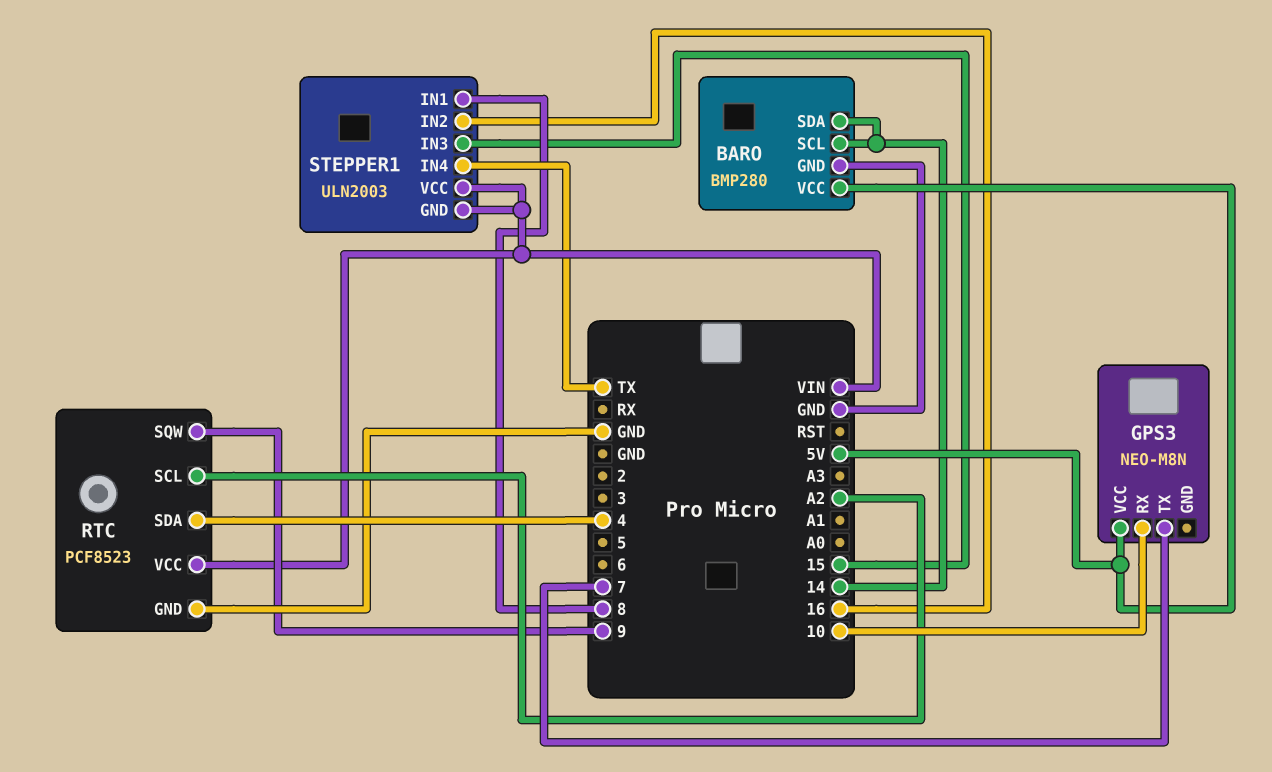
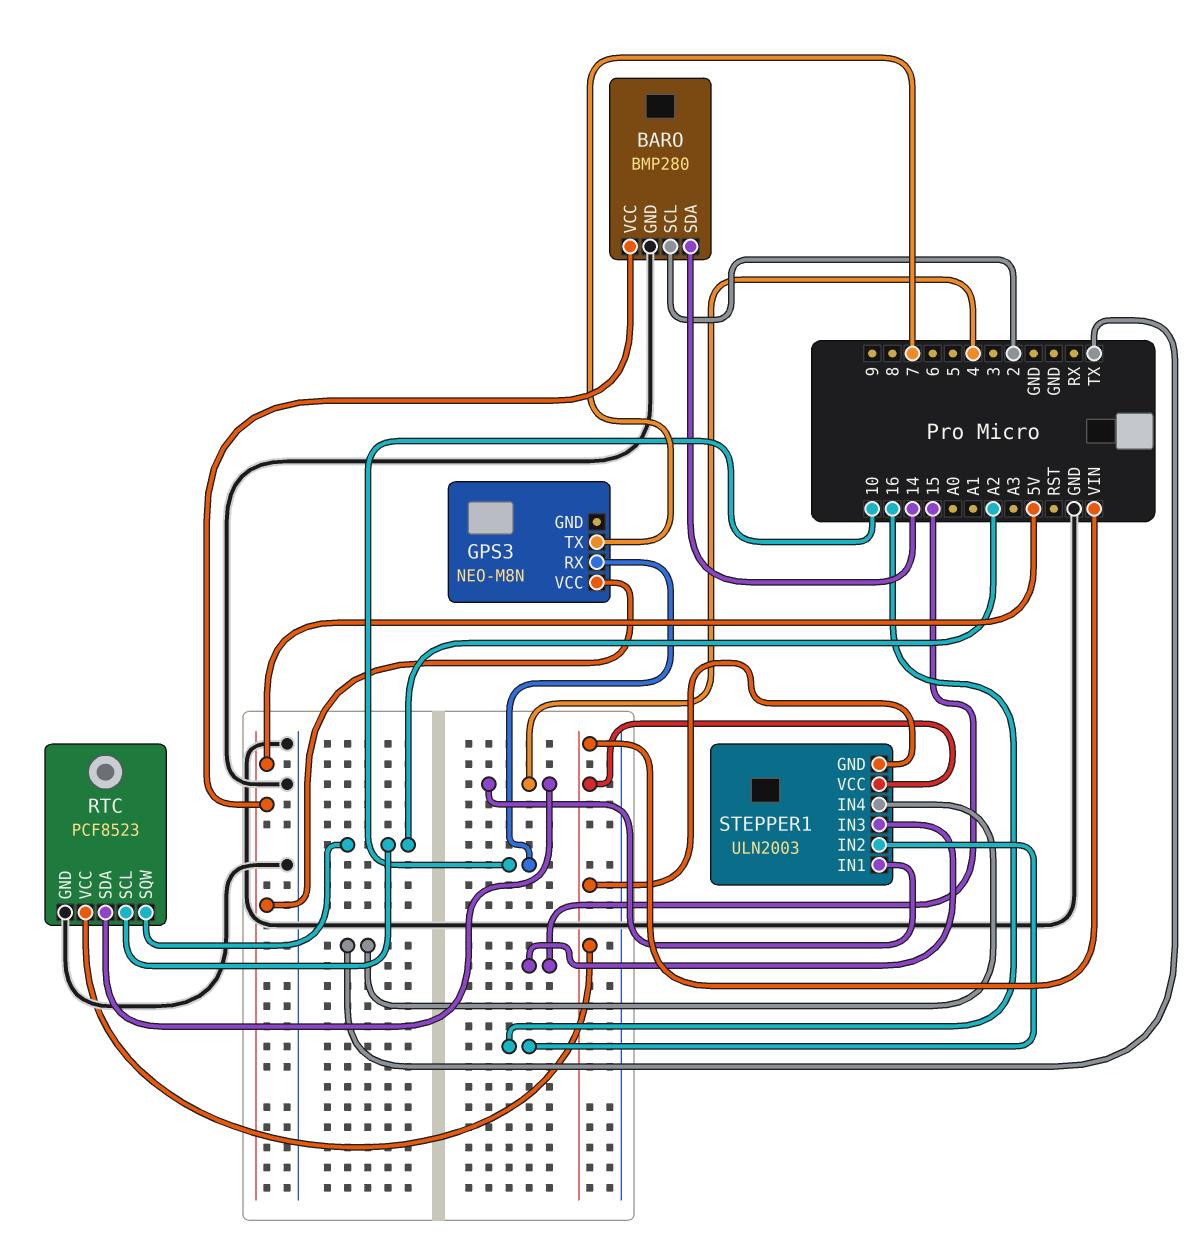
BARO pin SCL: 14 -> 2
RTC pin SQW: 9 -> A2
STEPPER1 pin IN1: 8 -> 4

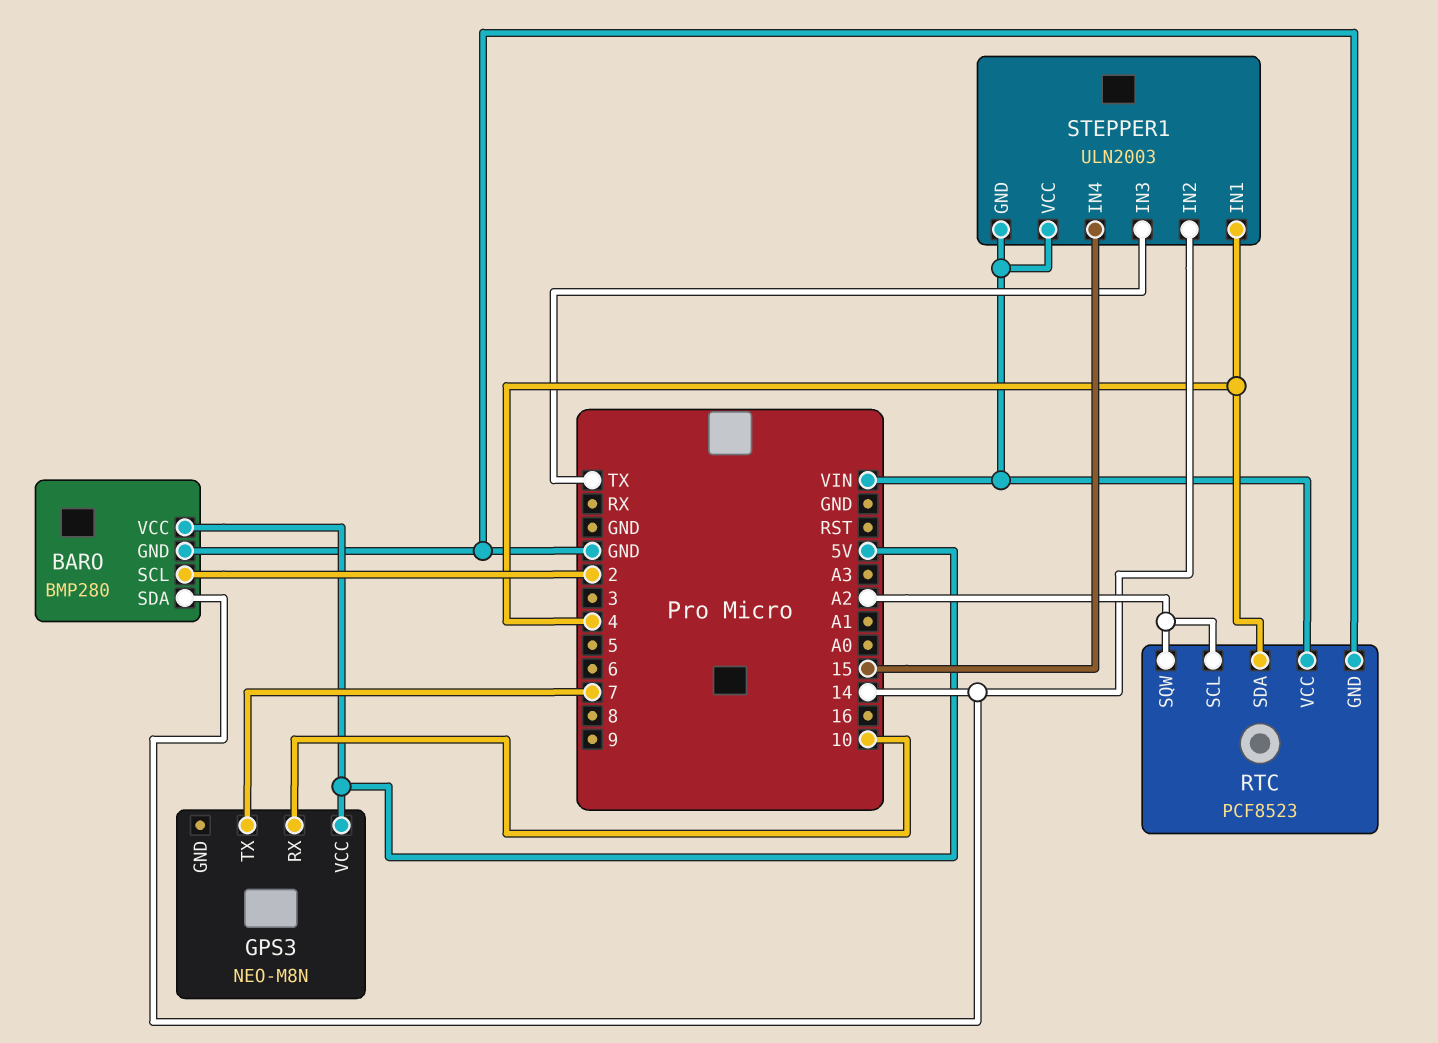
STEPPER1 pin IN2: 16 -> 14
STEPPER1 pin IN3: 15 -> TX
STEPPER1 pin IN4: TX -> 15

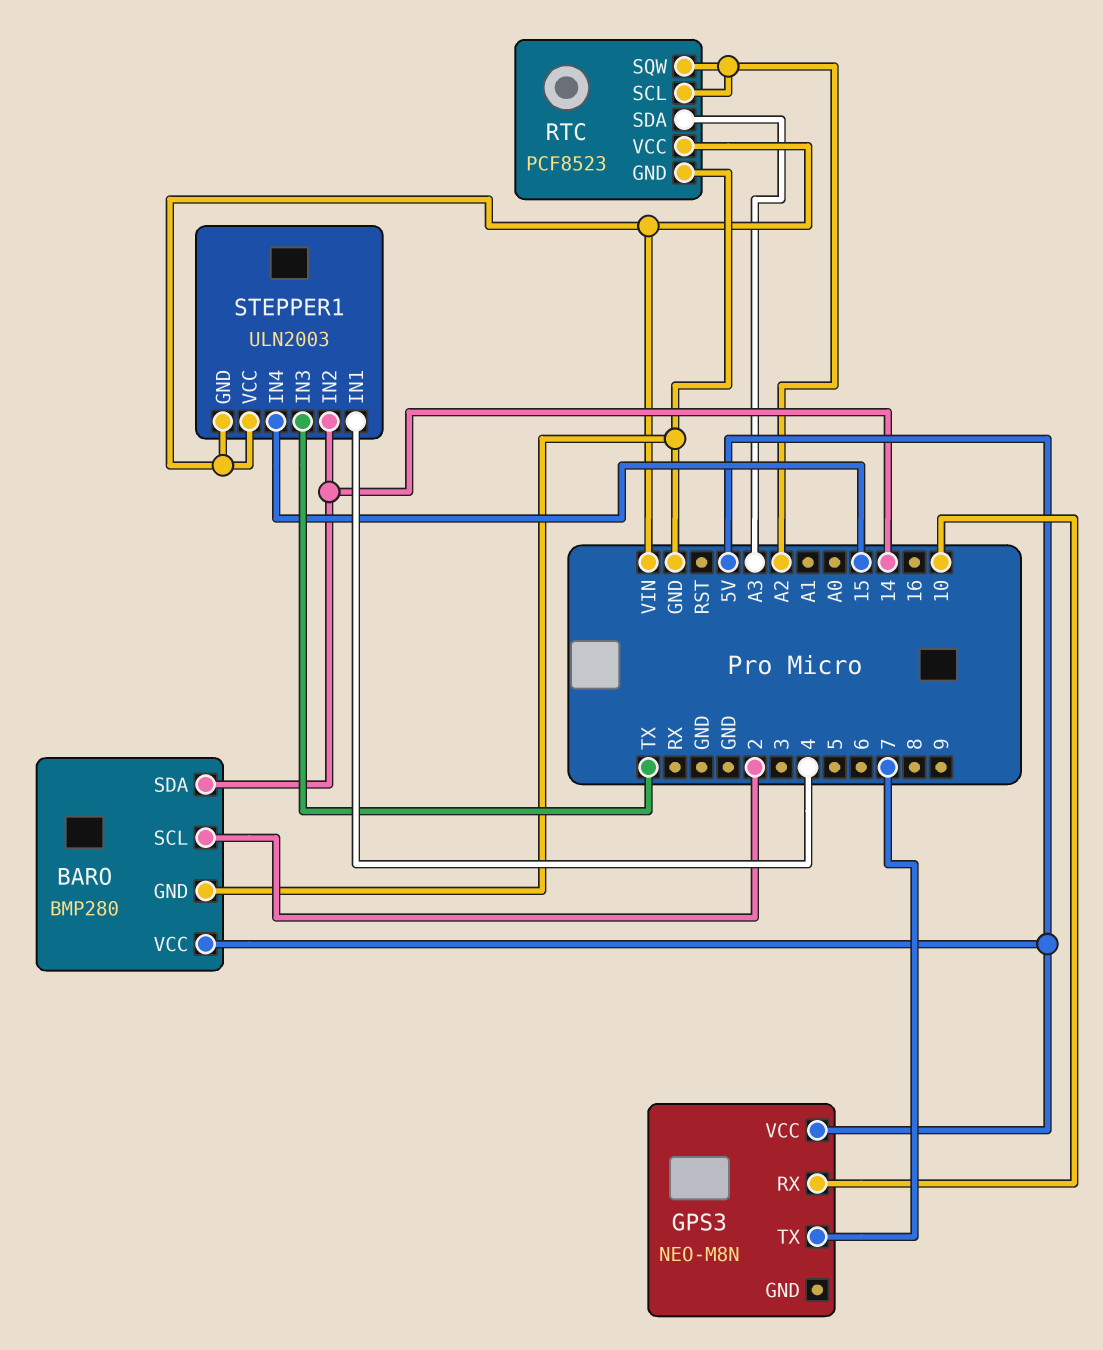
RTC pin SDA: 4 -> A3

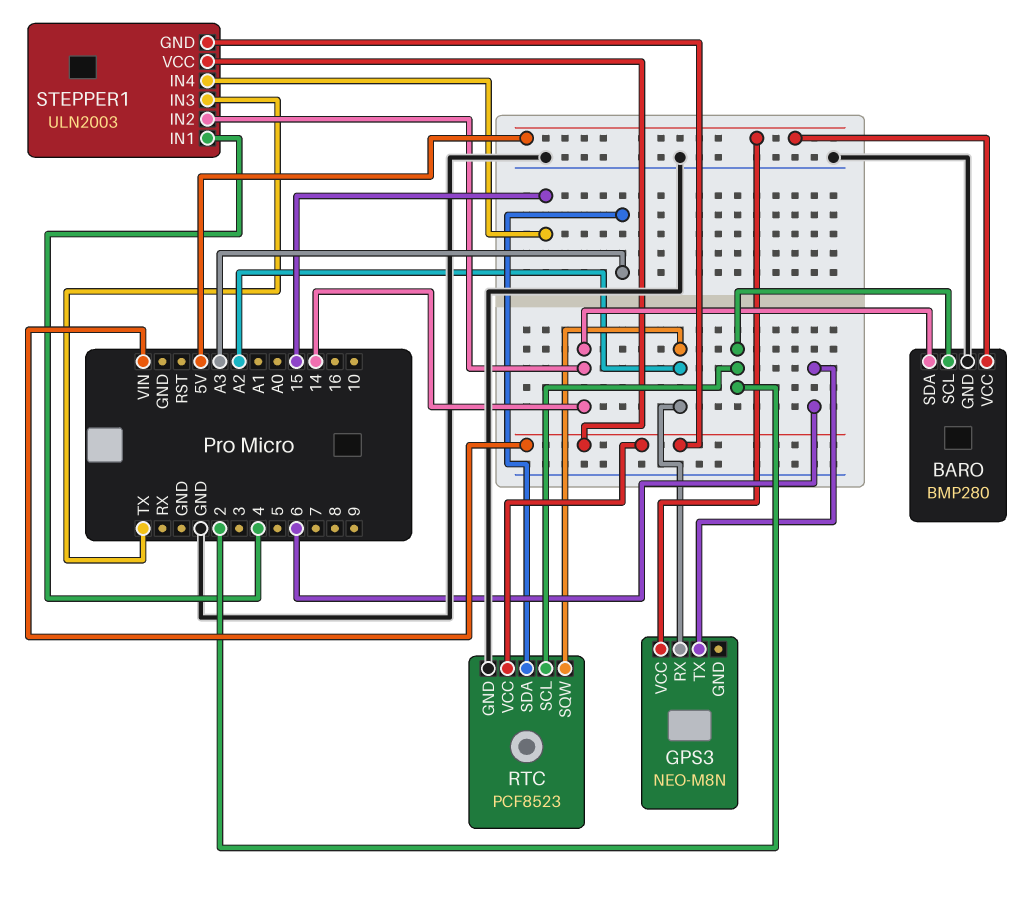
GPS3 pin RX: 10 -> A2
GPS3 pin TX: 7 -> 6
RTC pin SCL: A2 -> 2

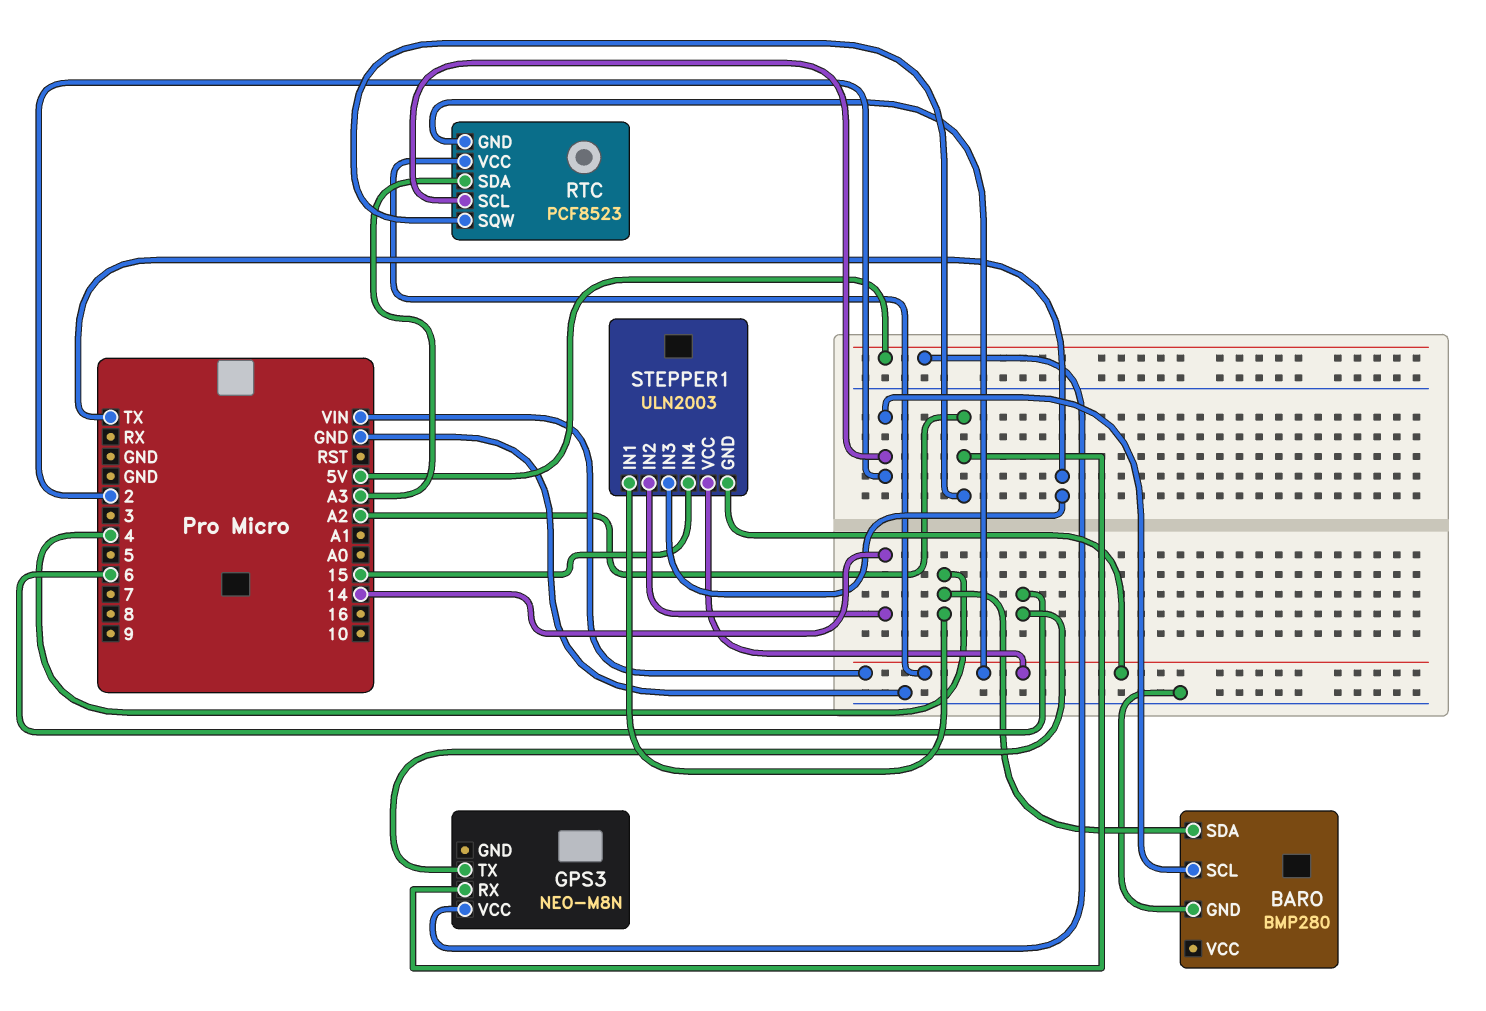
BARO pin SDA: 14 -> 4
BARO pin VCC: 5V -> none
RTC pin GND: GND -> VIN

